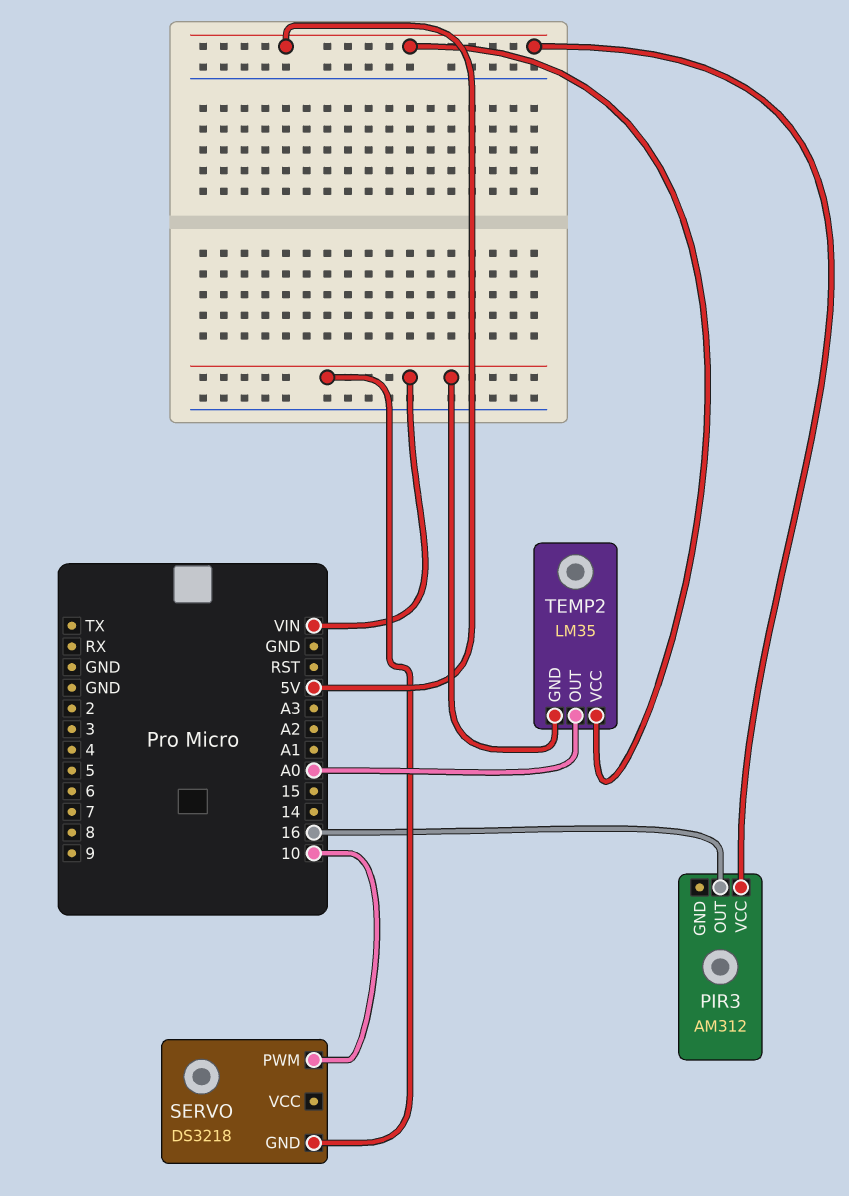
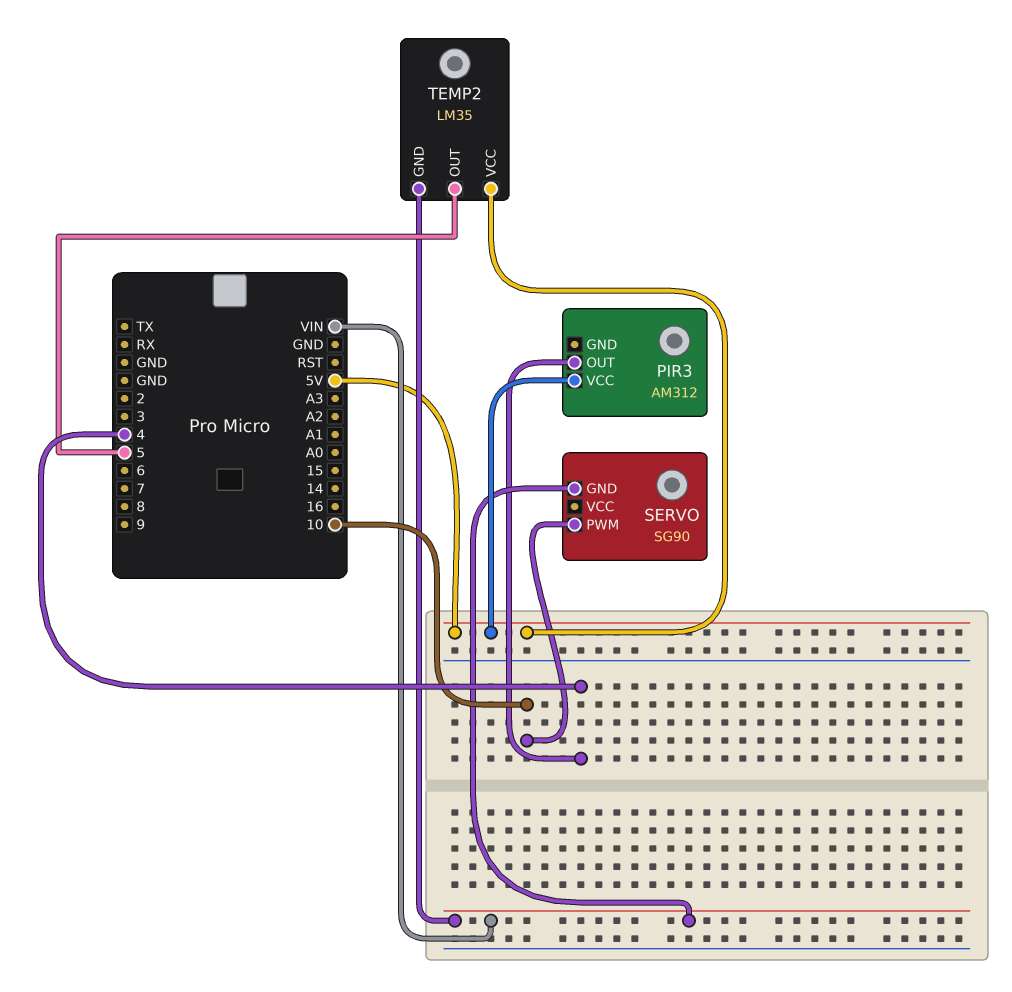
PIR3 pin OUT: 16 -> 4
SERVO: DS3218 -> SG90
TEMP2 pin OUT: A0 -> 5

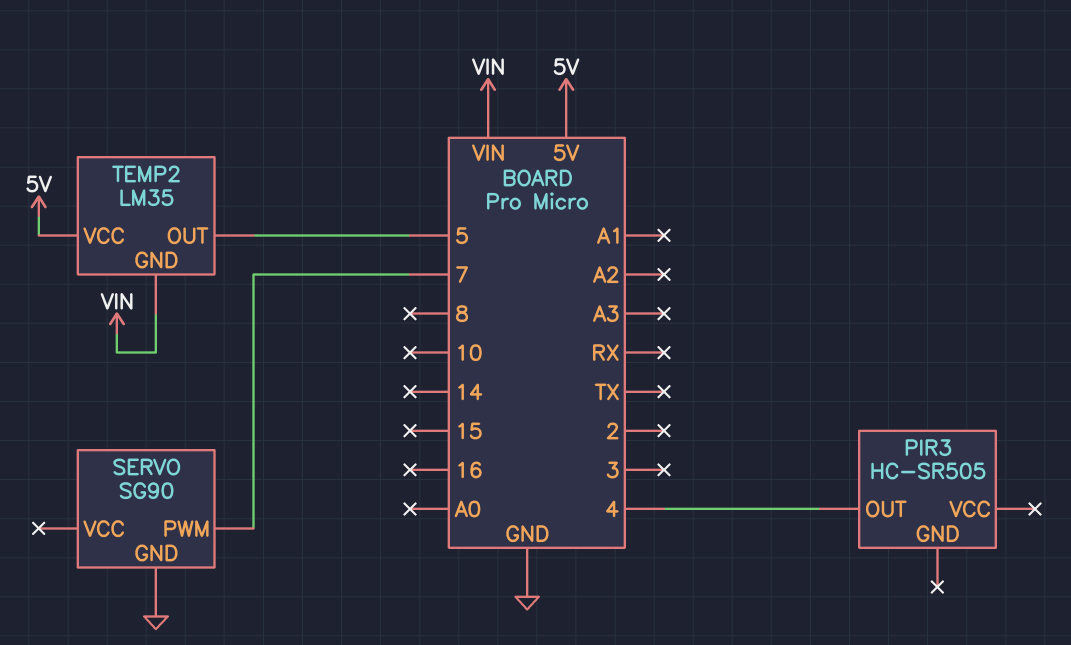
PIR3: AM312 -> HC-SR505
PIR3 pin VCC: 5V -> none
SERVO pin GND: VIN -> GND
SERVO pin PWM: 10 -> 7

